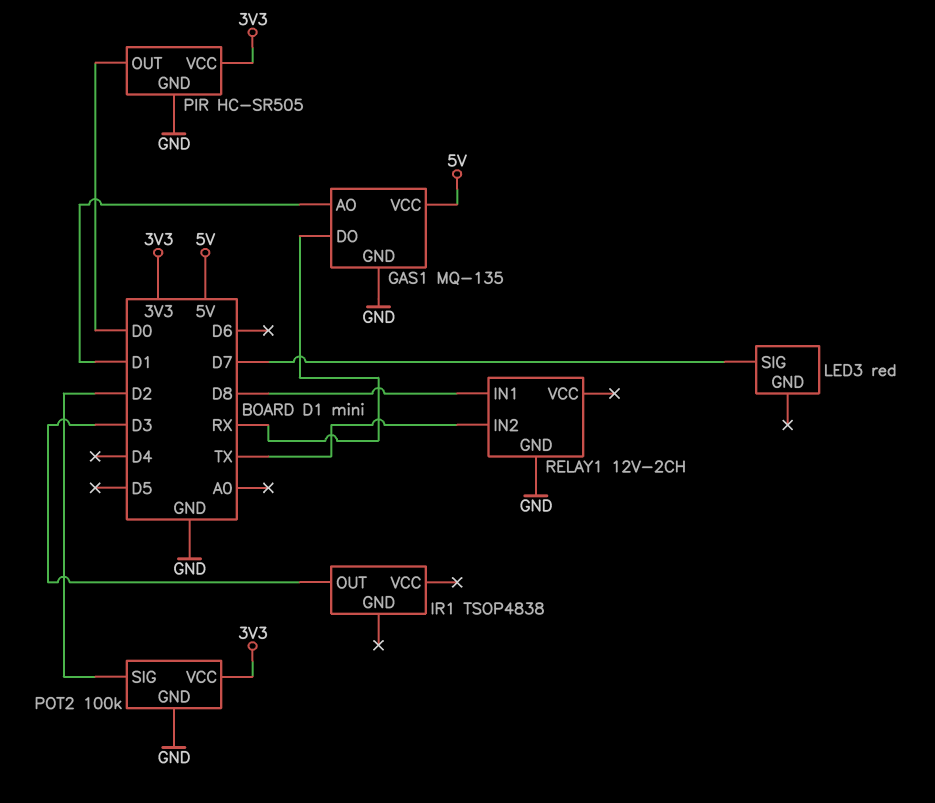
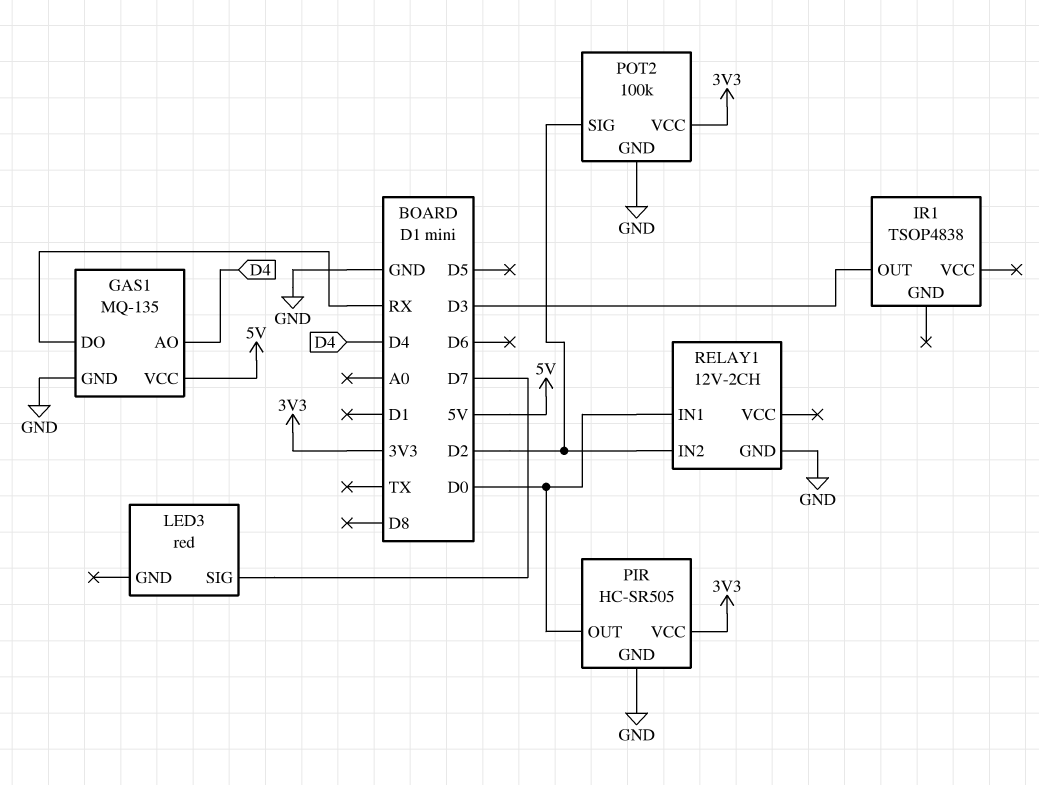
GAS1 pin AO: D1 -> D4
RELAY1 pin IN1: D8 -> D0
RELAY1 pin IN2: TX -> D2

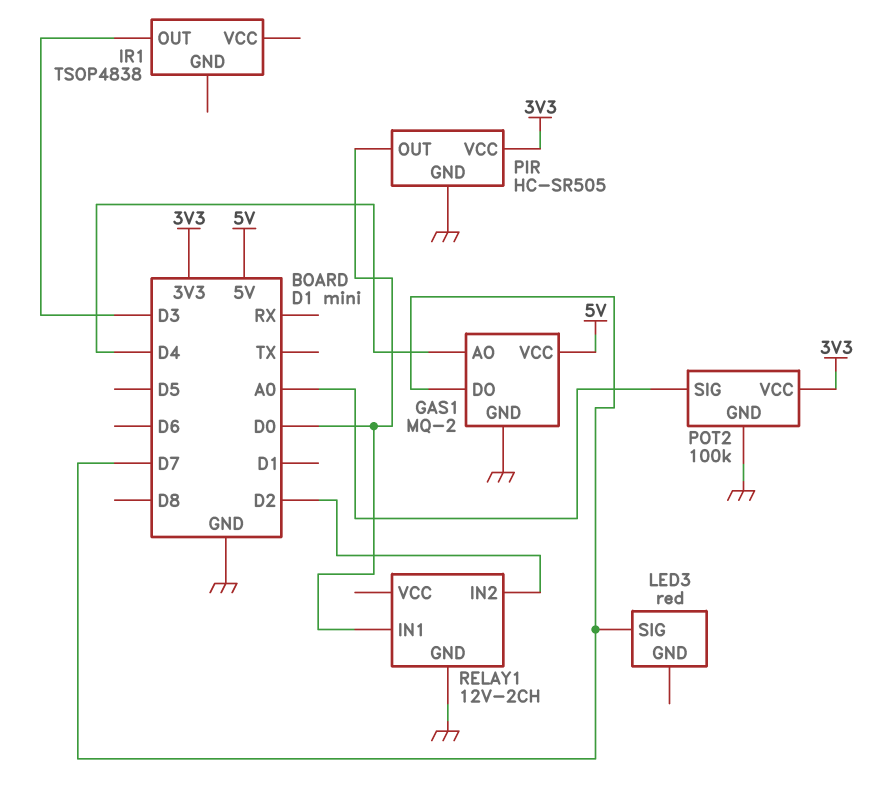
GAS1: MQ-135 -> MQ-2
GAS1 pin DO: RX -> D7
POT2 pin SIG: D2 -> A0

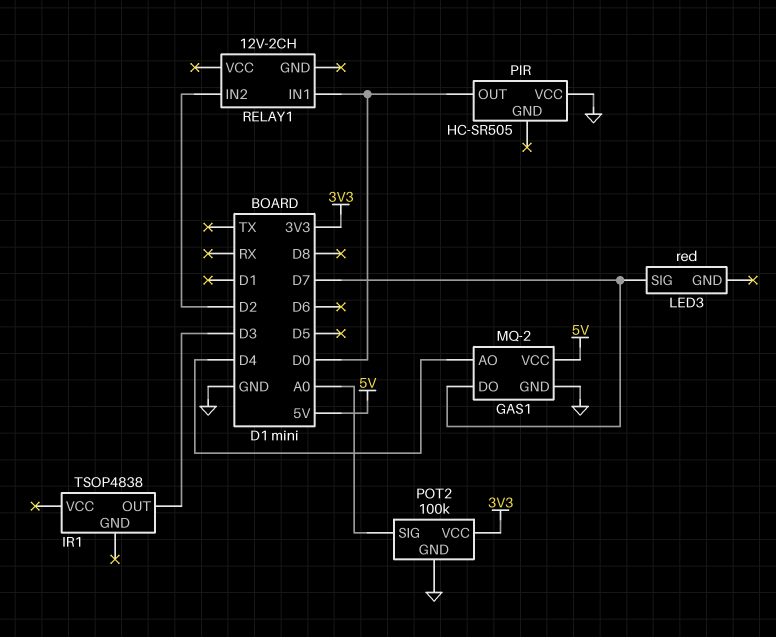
PIR pin GND: GND -> none
PIR pin VCC: 3V3 -> GND
RELAY1 pin GND: GND -> none

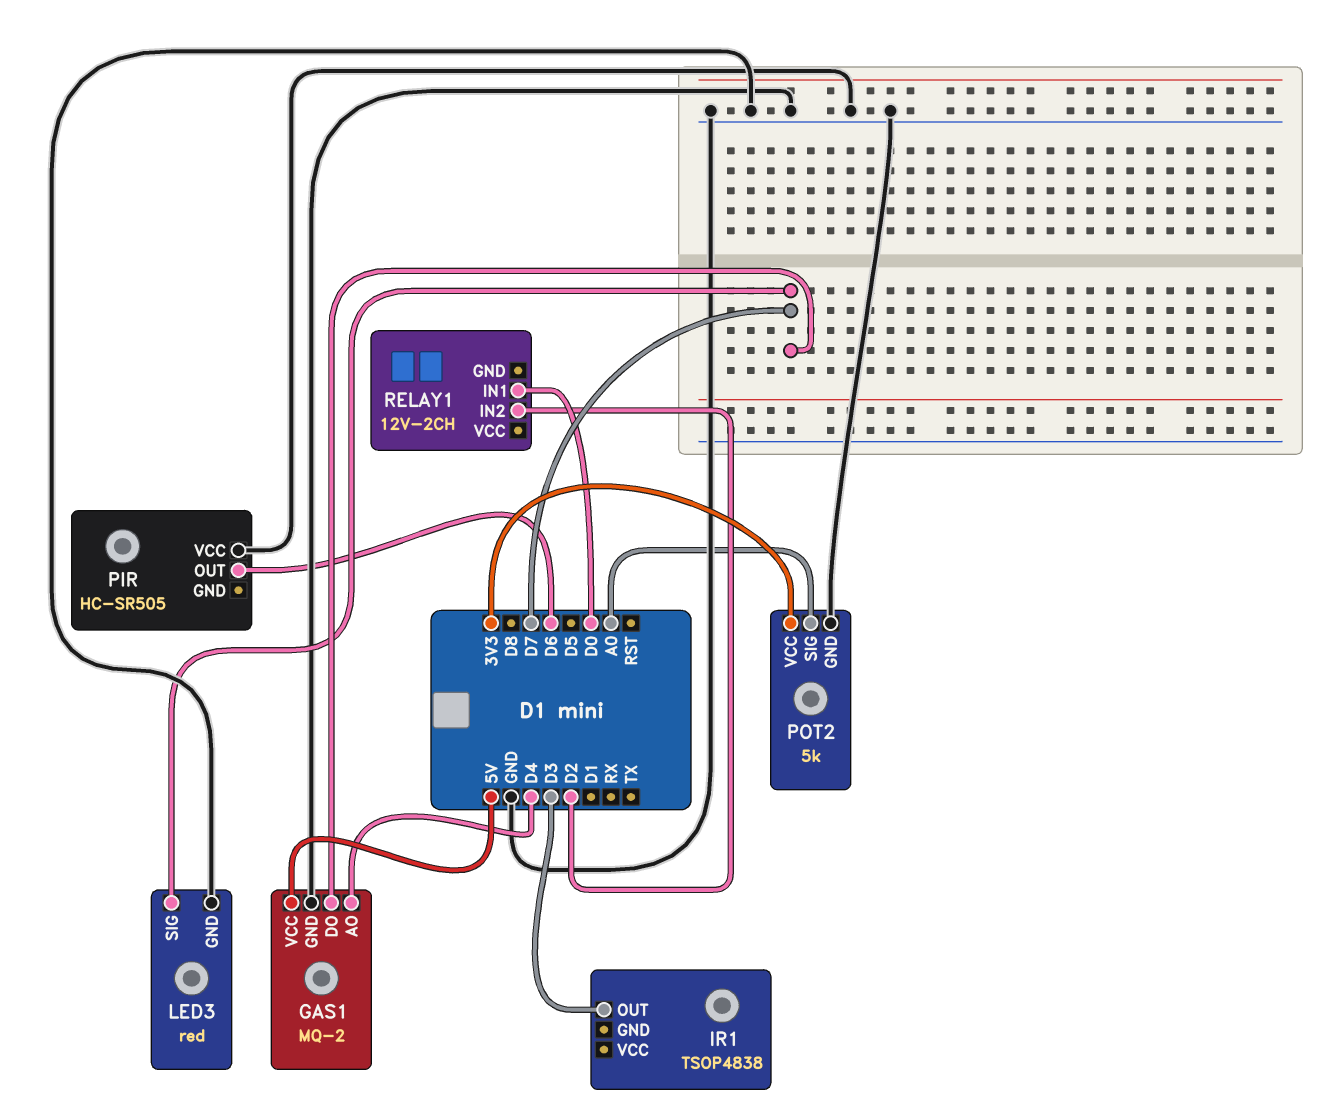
LED3 pin GND: none -> GND
PIR pin OUT: D0 -> D6
POT2: 100k -> 5k

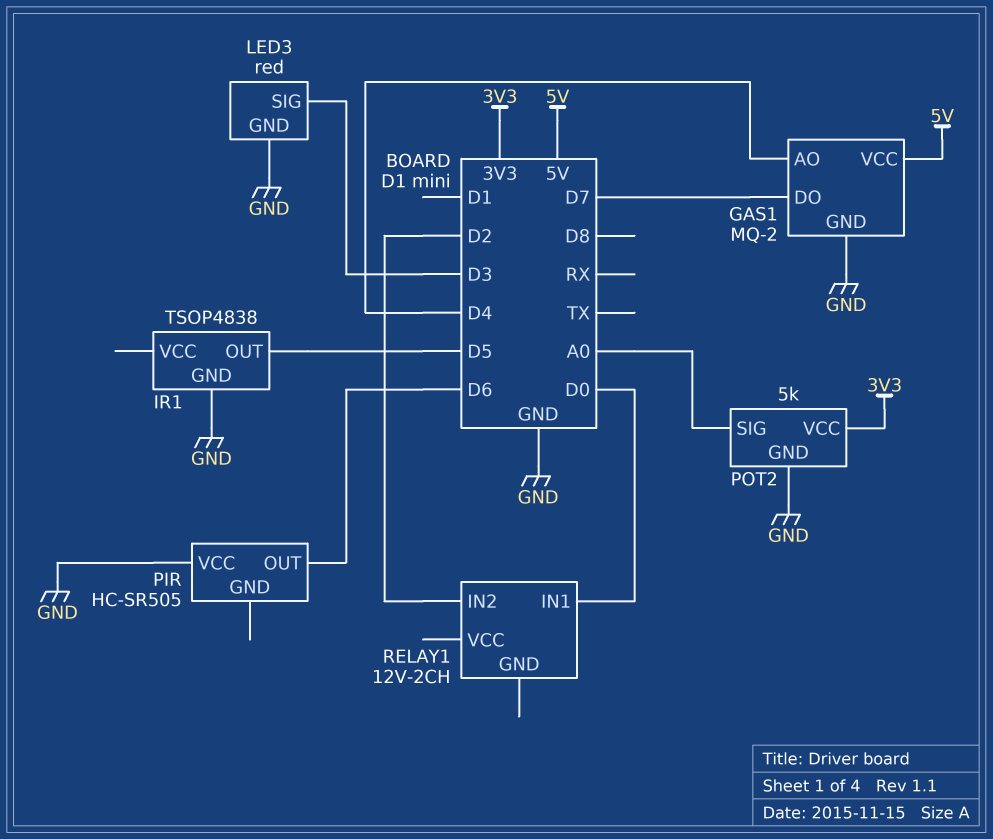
IR1 pin GND: none -> GND
IR1 pin OUT: D3 -> D5
LED3 pin SIG: D7 -> D3

